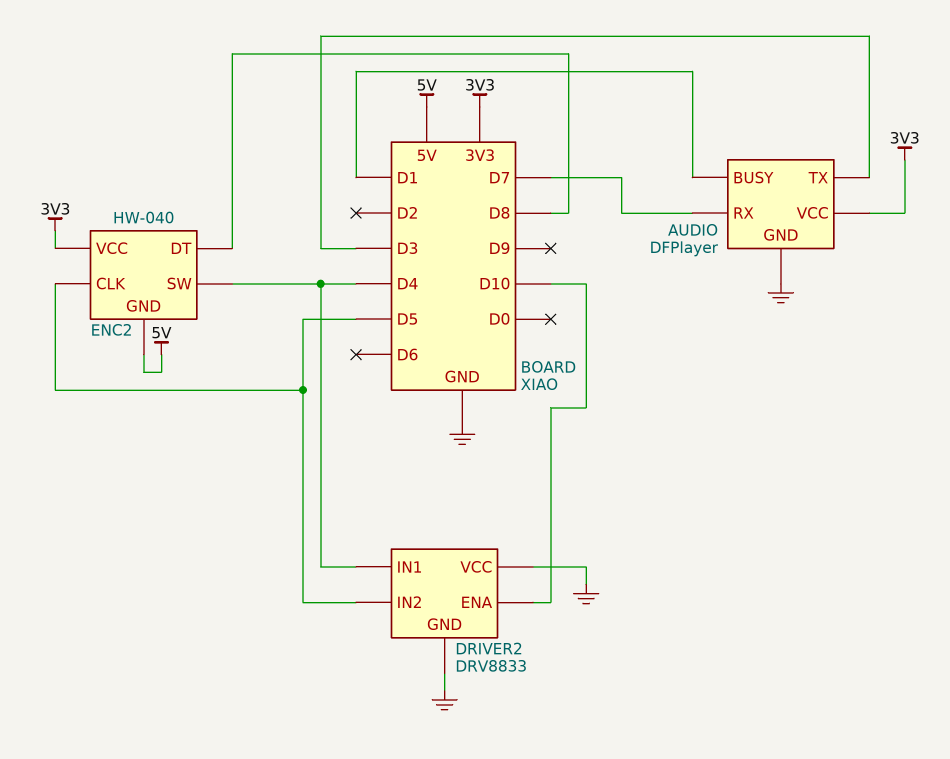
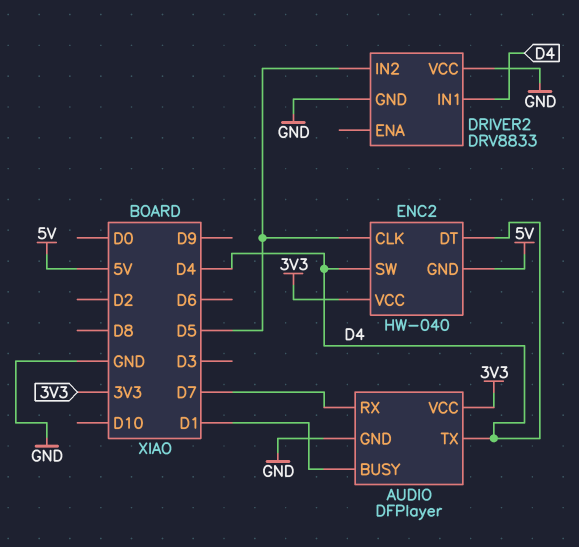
AUDIO pin TX: D3 -> D4
DRIVER2 pin ENA: D10 -> none
ENC2 pin DT: D8 -> D4

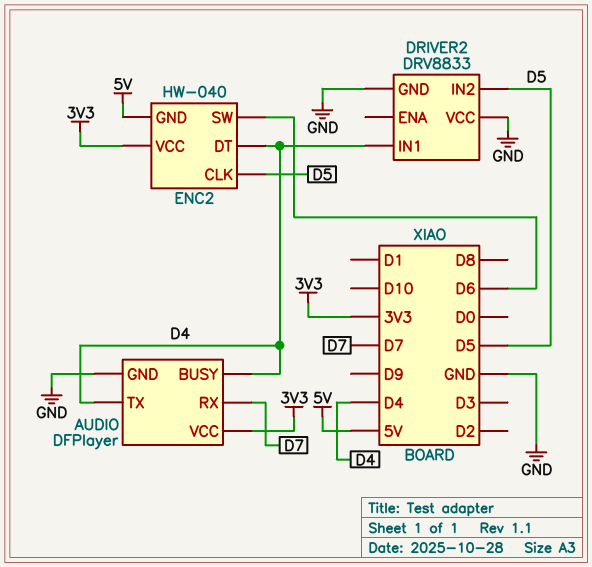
AUDIO pin BUSY: D1 -> D4
ENC2 pin SW: D4 -> D6

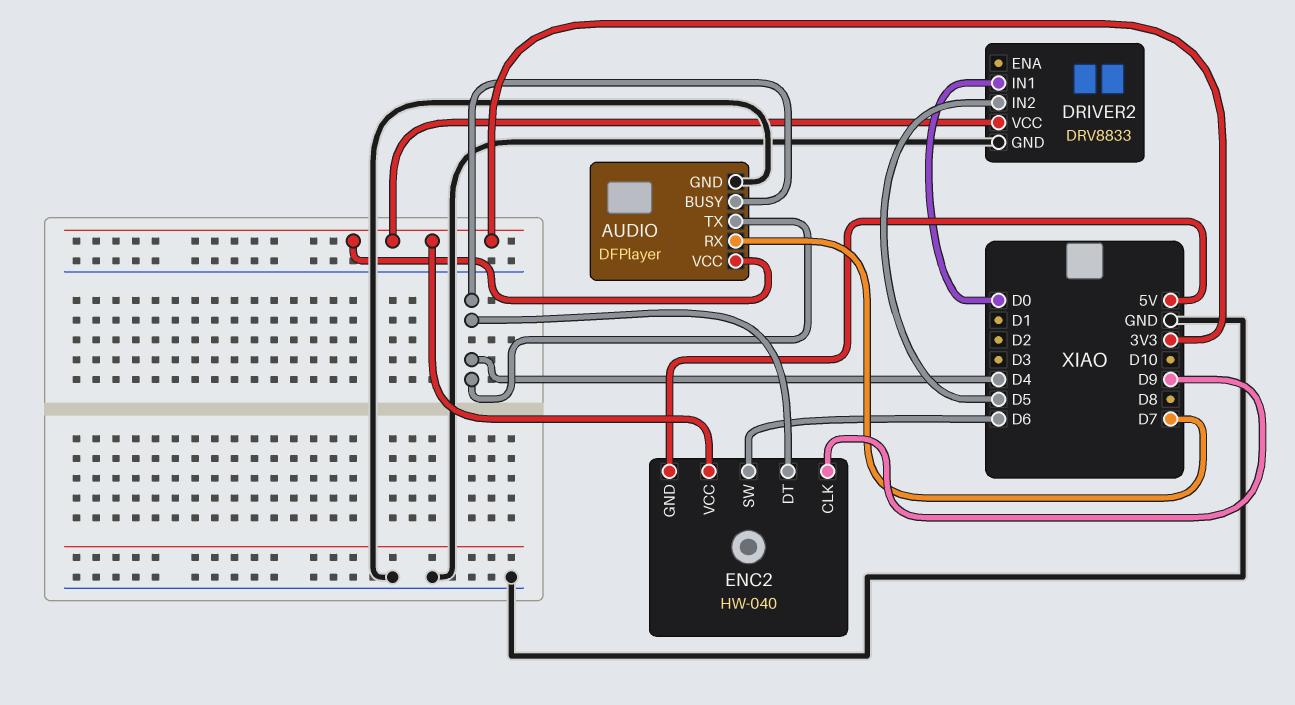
DRIVER2 pin IN1: D4 -> D0
DRIVER2 pin VCC: GND -> 3V3
ENC2 pin CLK: D5 -> D9

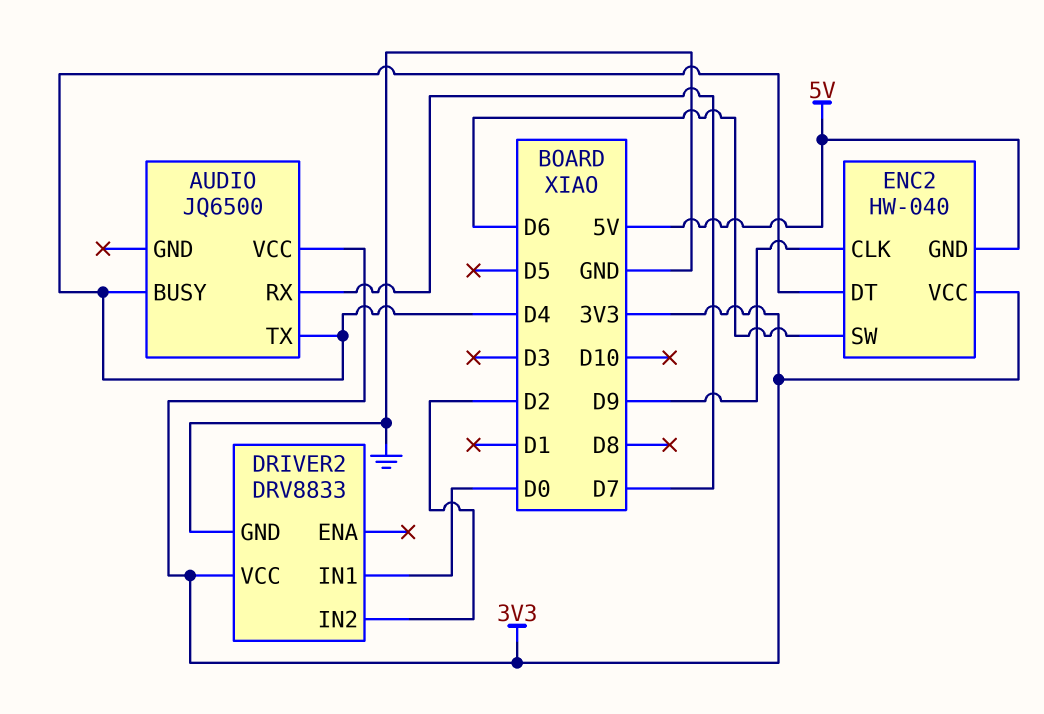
AUDIO: DFPlayer -> JQ6500
AUDIO pin GND: GND -> none
DRIVER2 pin IN2: D5 -> D2

